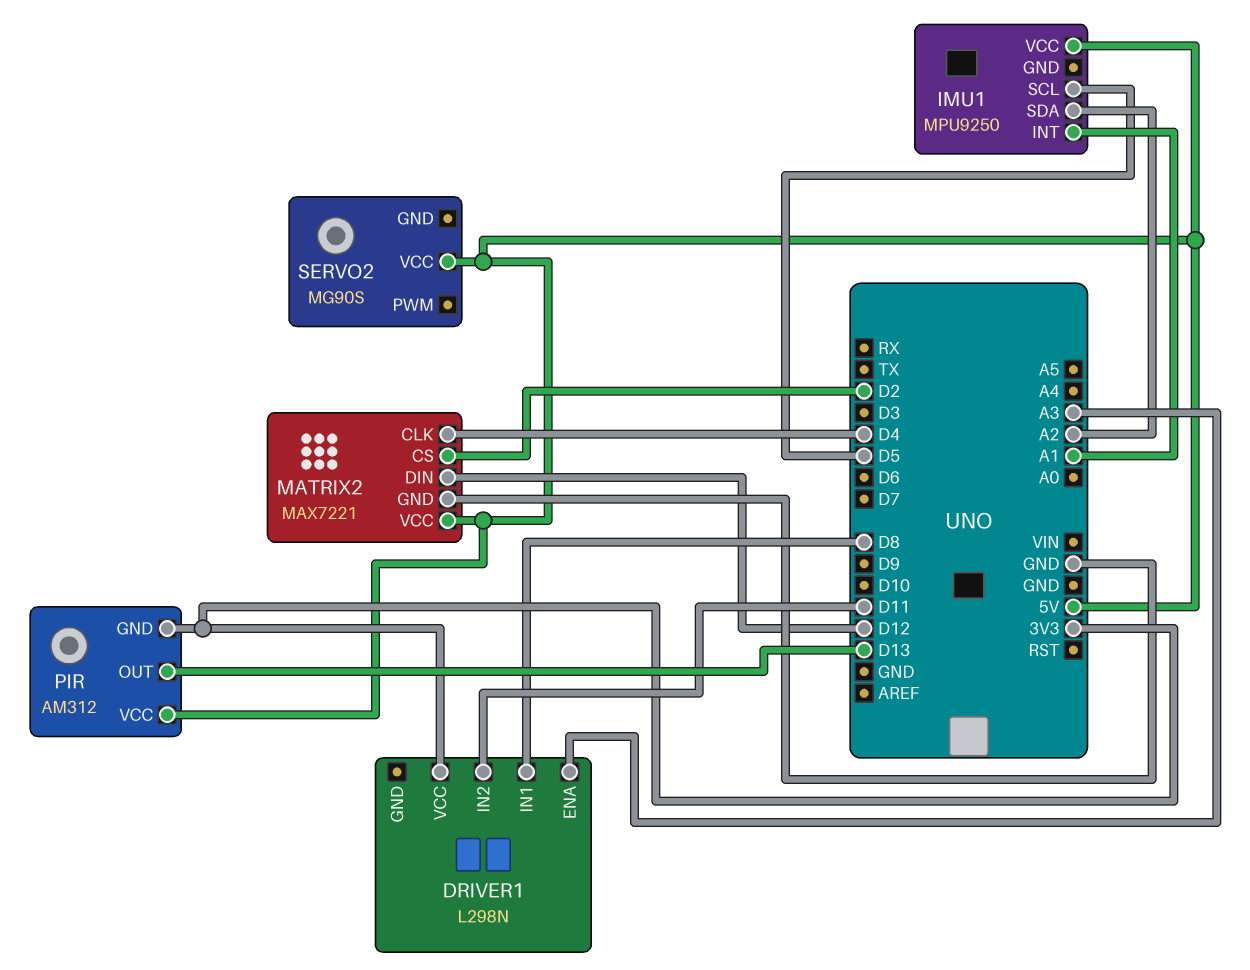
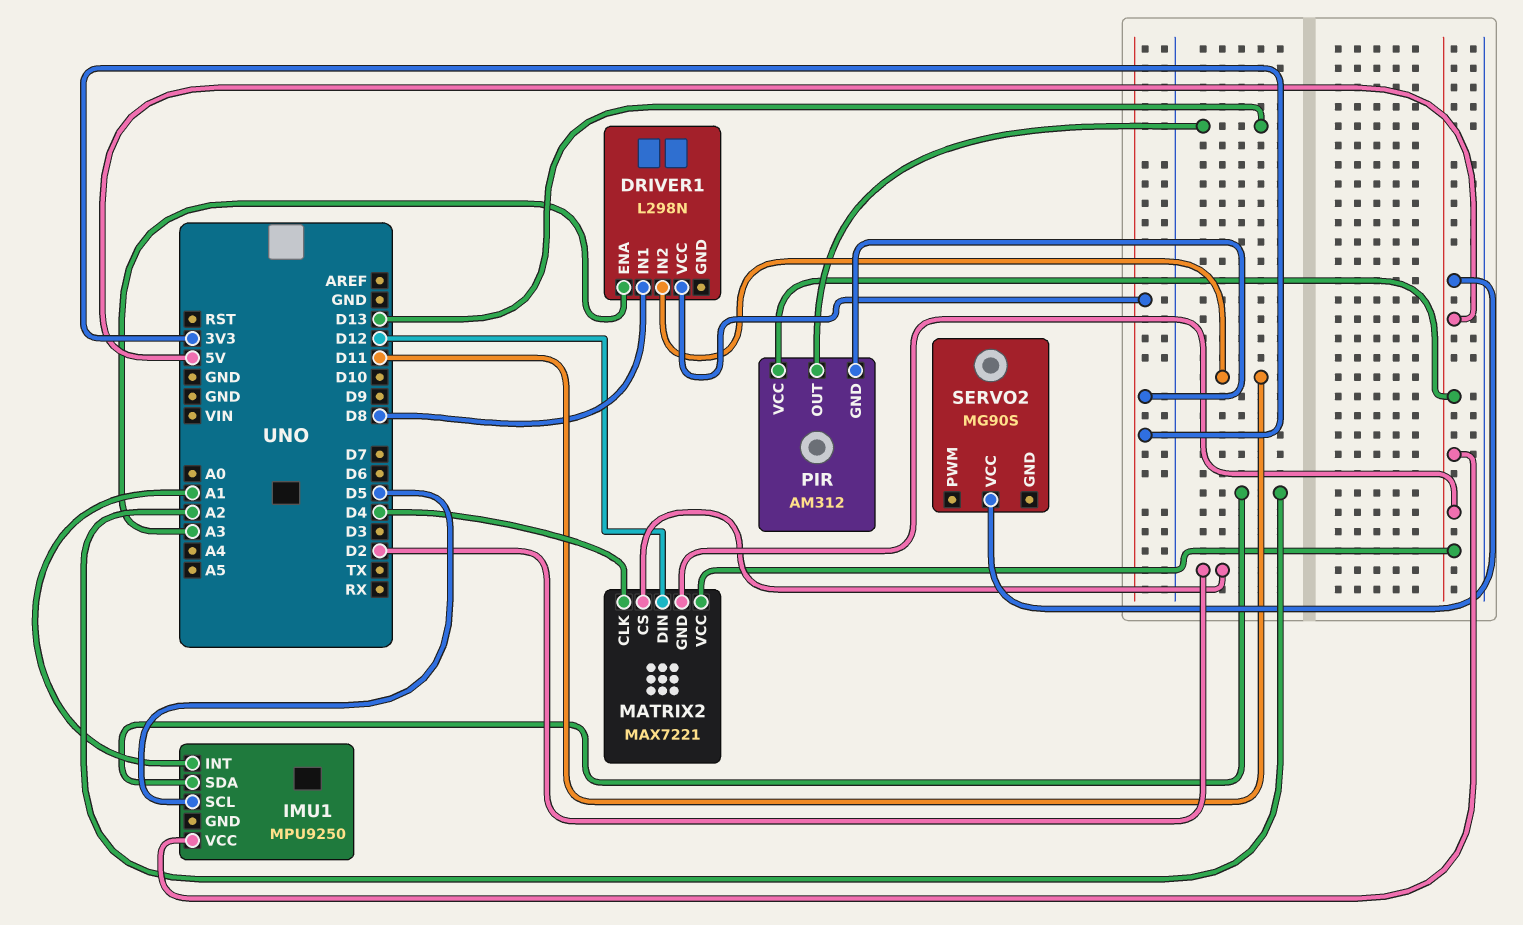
MATRIX2 pin GND: GND -> 5V

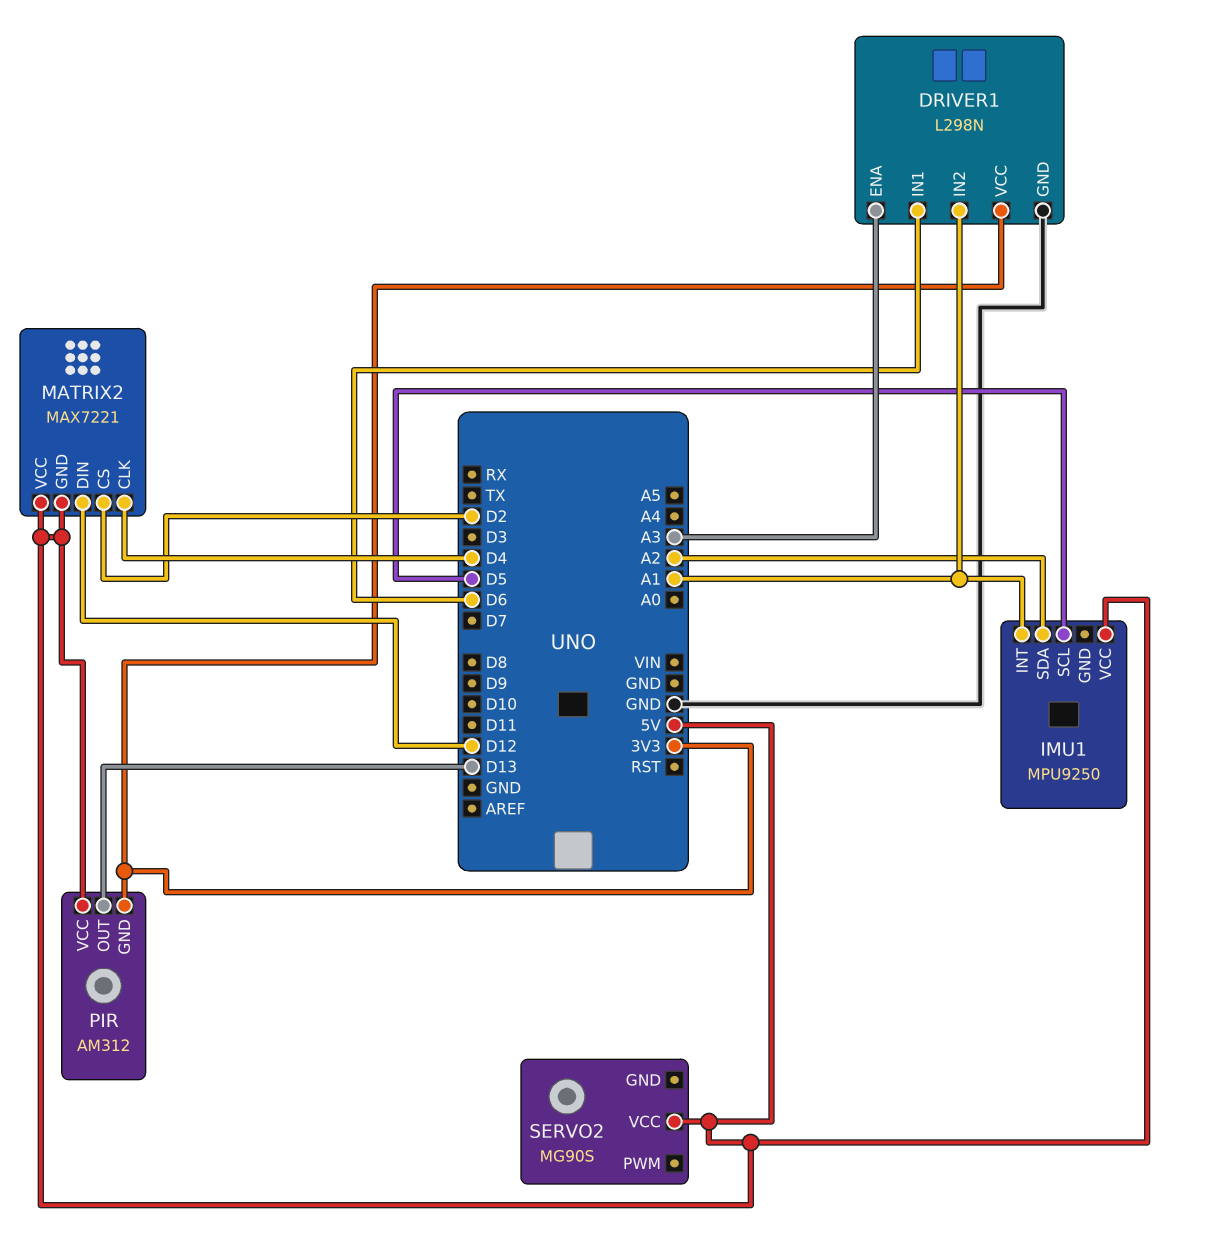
DRIVER1 pin GND: none -> GND
DRIVER1 pin IN1: D8 -> D6
DRIVER1 pin IN2: D11 -> A1

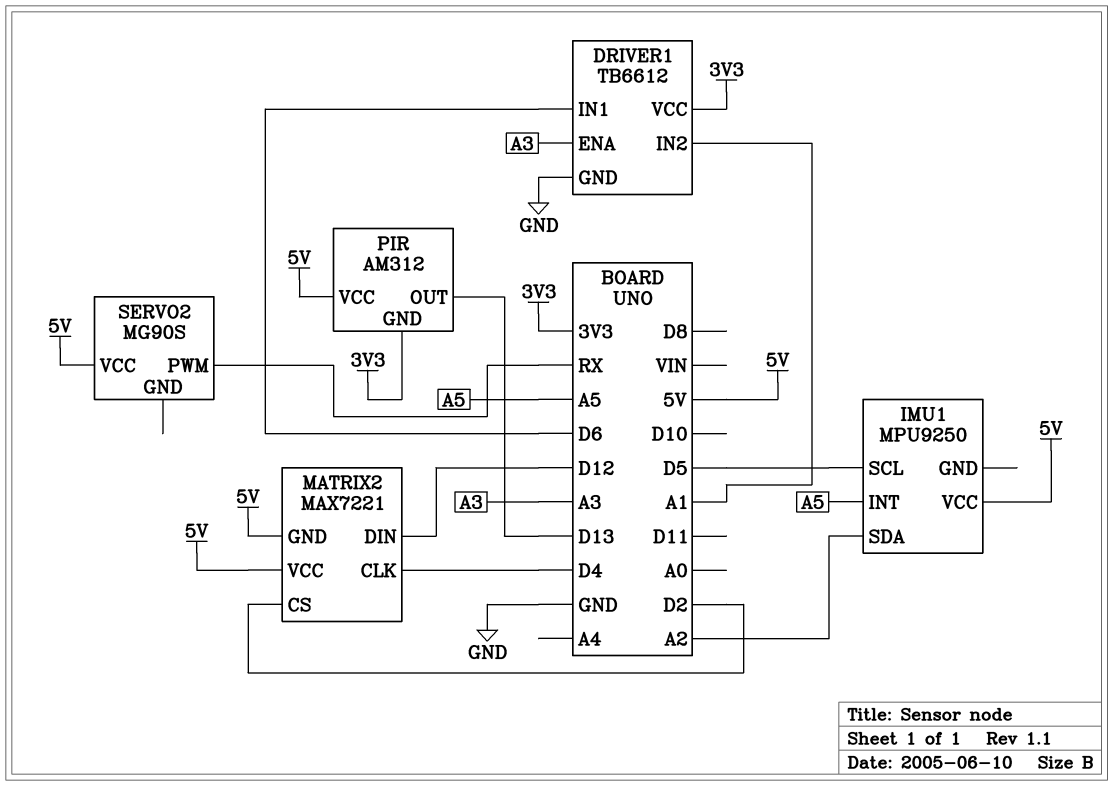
DRIVER1: L298N -> TB6612
IMU1 pin INT: A1 -> A5
SERVO2 pin PWM: none -> RX

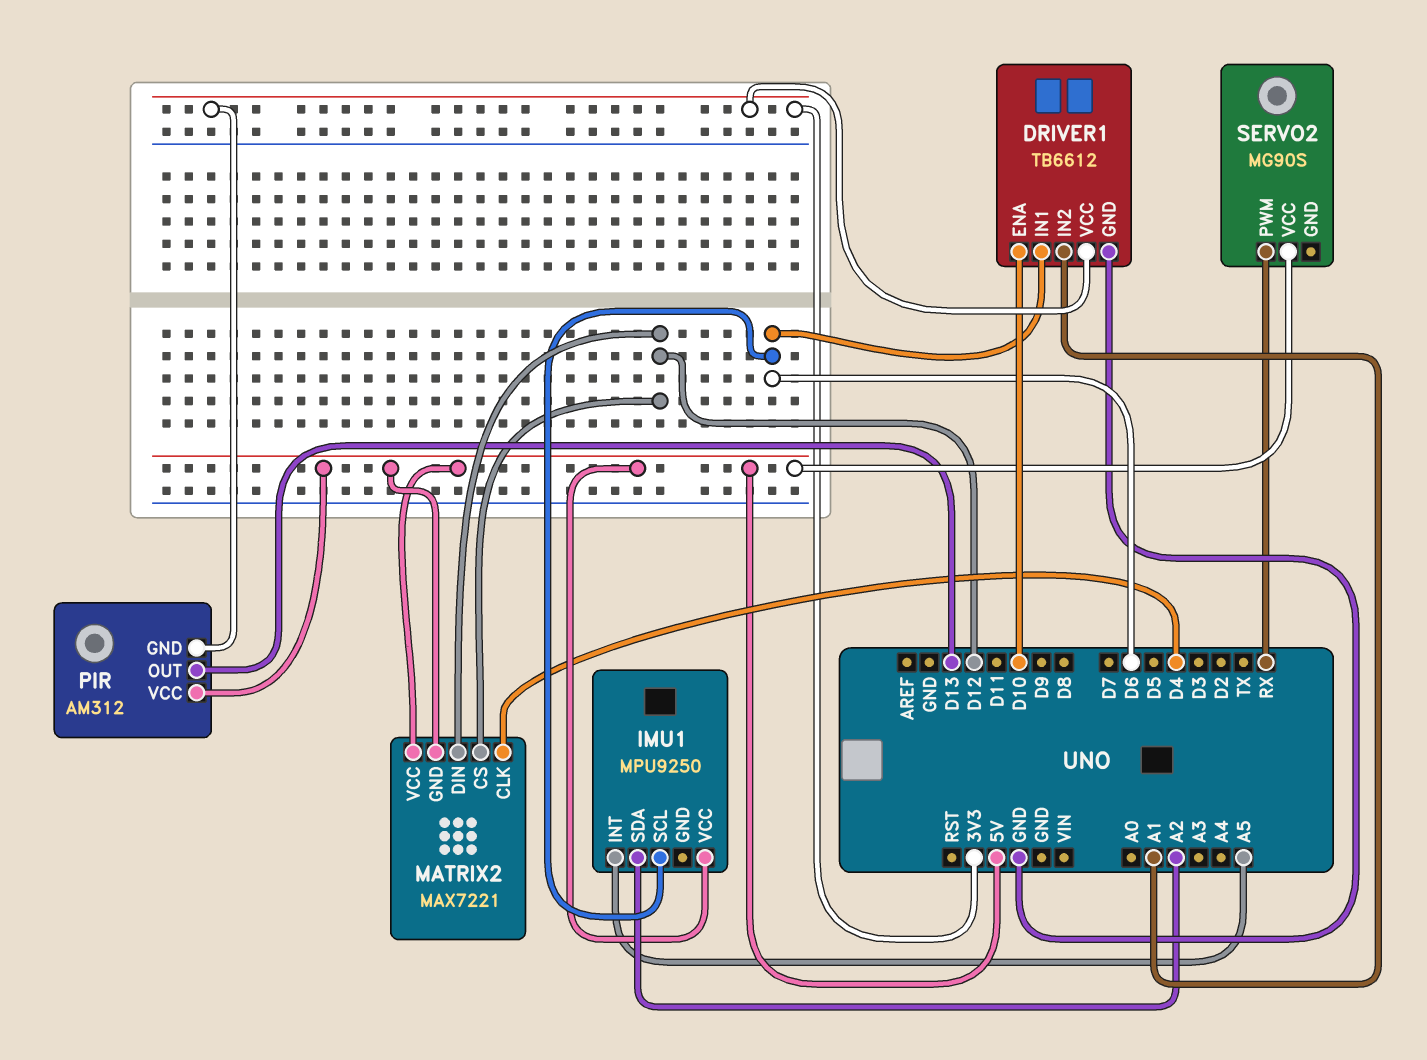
DRIVER1 pin ENA: A3 -> D10
IMU1 pin SCL: D5 -> D6
MATRIX2 pin CS: D2 -> D12

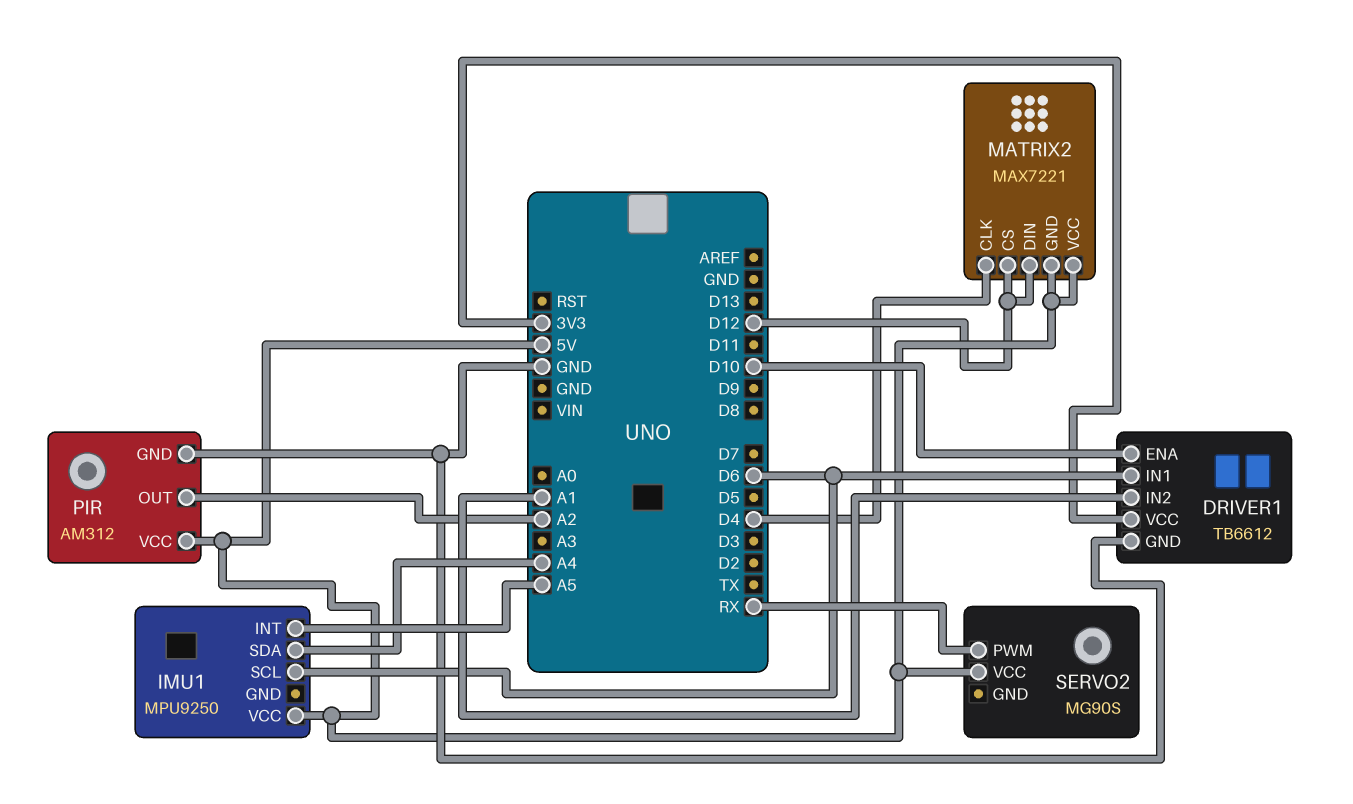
IMU1 pin SDA: A2 -> A4
PIR pin GND: 3V3 -> GND
PIR pin OUT: D13 -> A2

